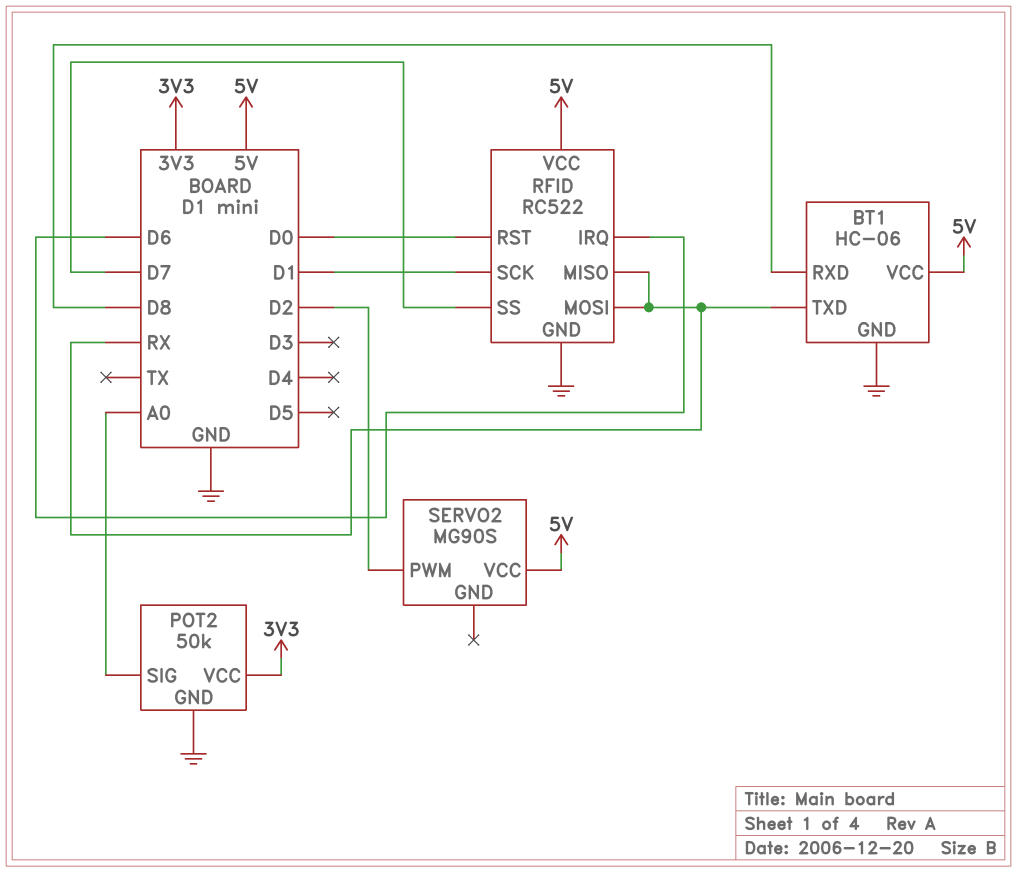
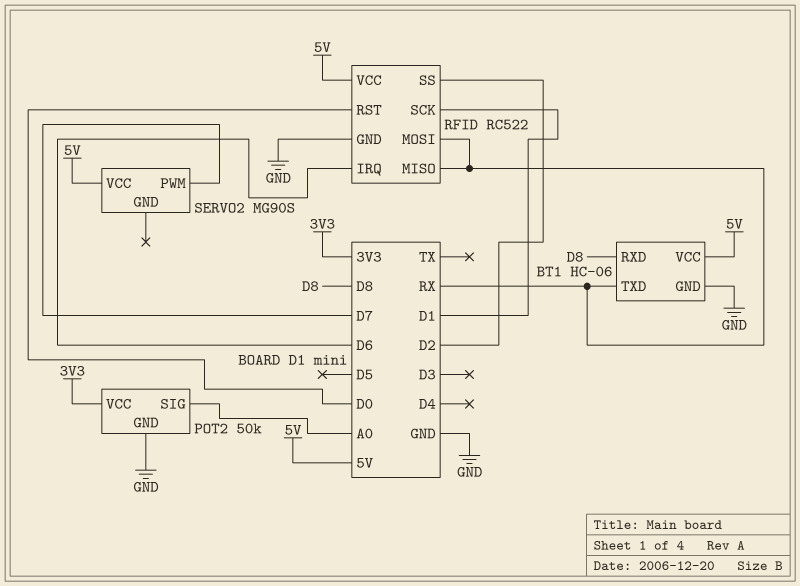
RFID pin SS: D7 -> D2
SERVO2 pin PWM: D2 -> D7

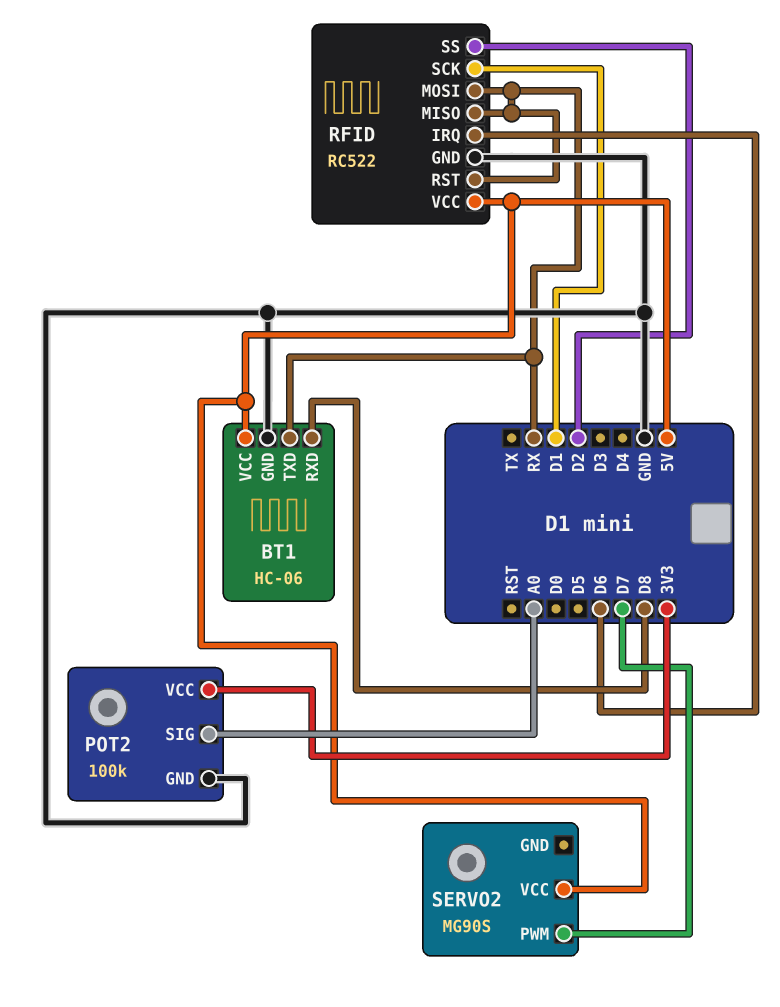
POT2: 50k -> 100k
RFID pin RST: D0 -> RX

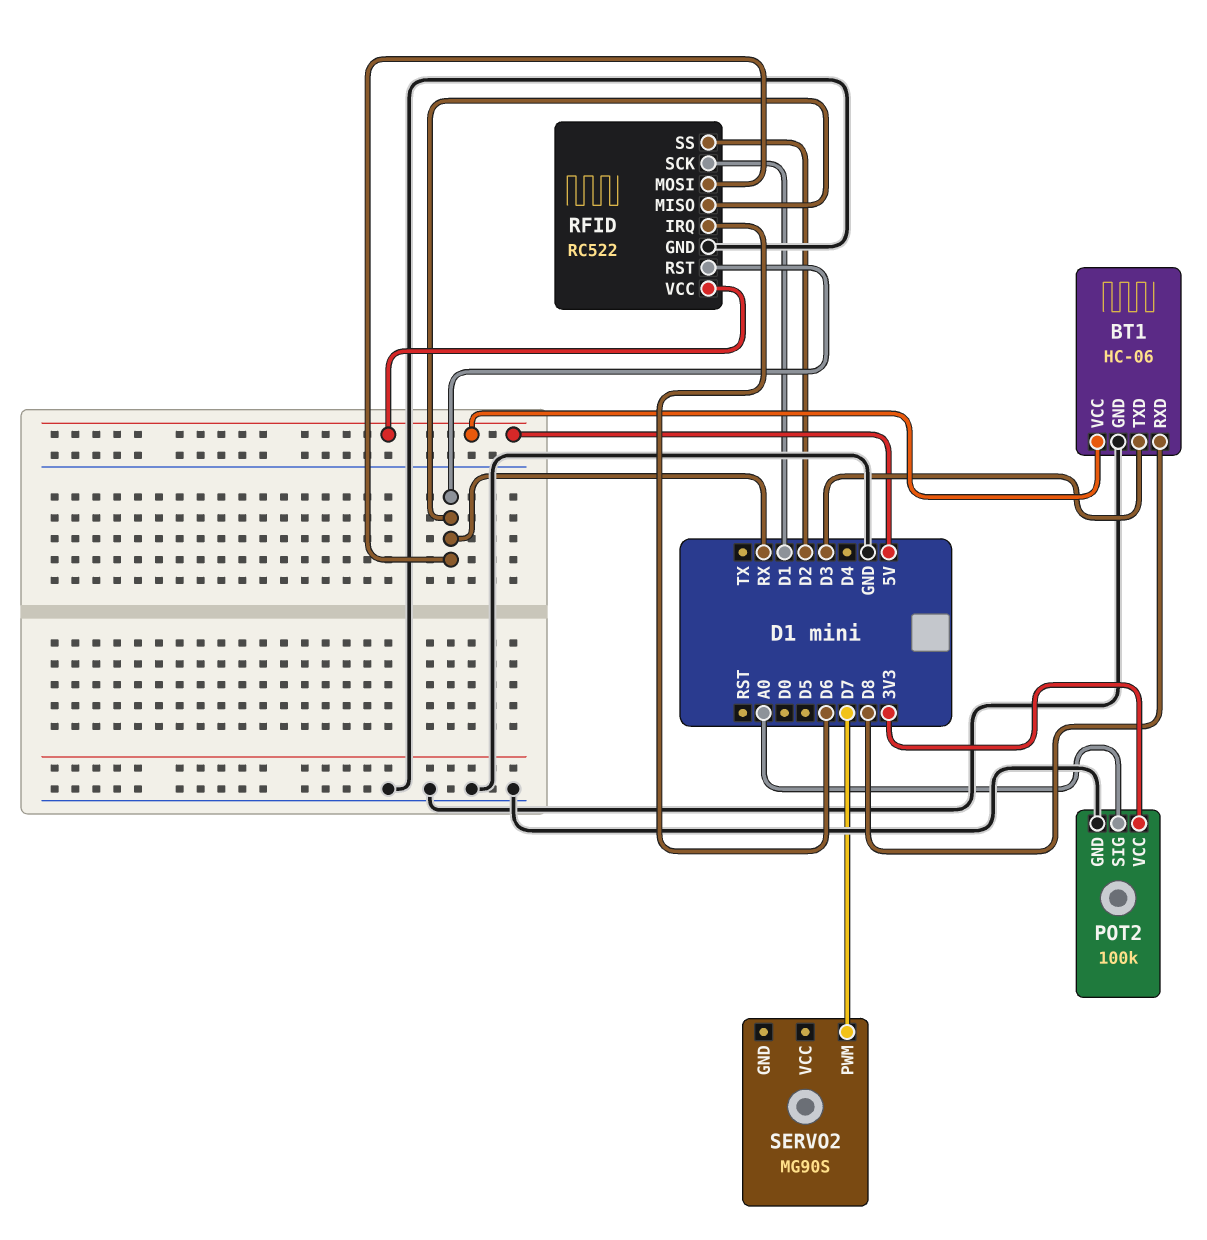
BT1 pin TXD: RX -> D3
SERVO2 pin VCC: 5V -> none

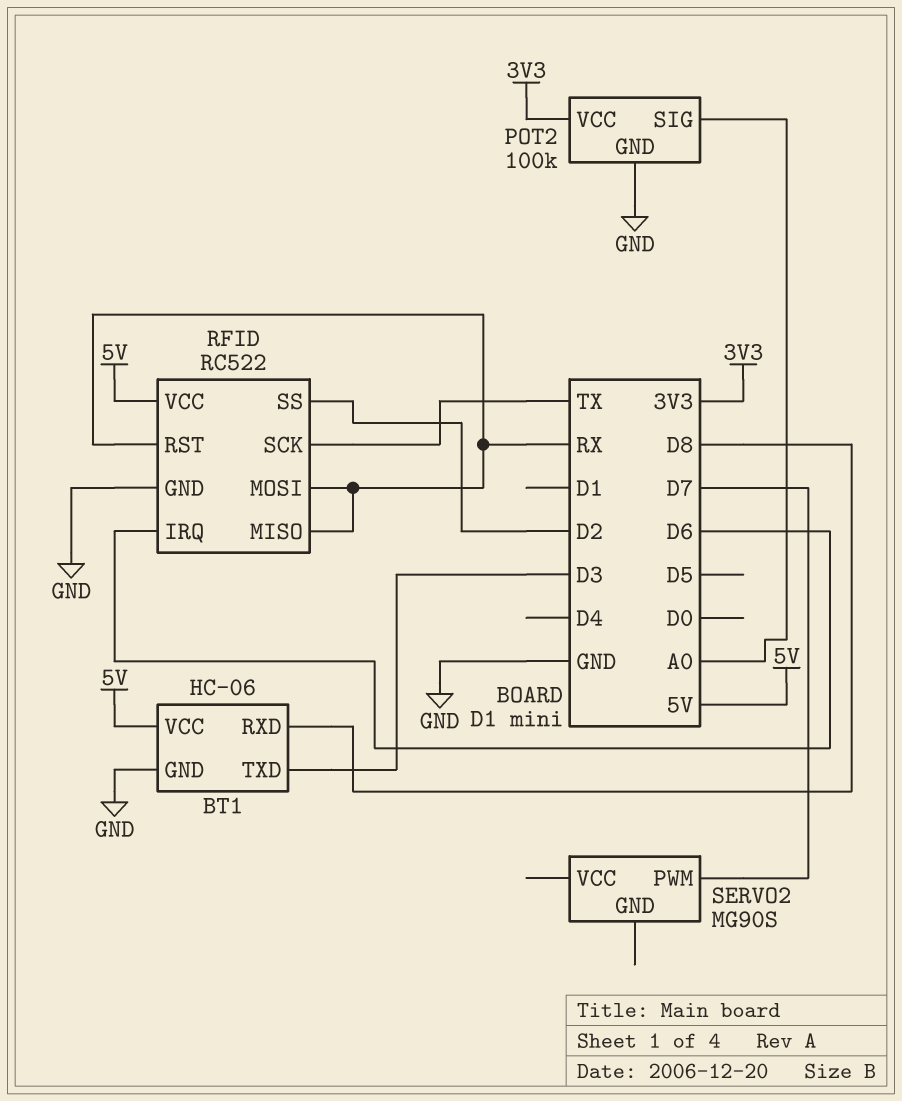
RFID pin SCK: D1 -> TX

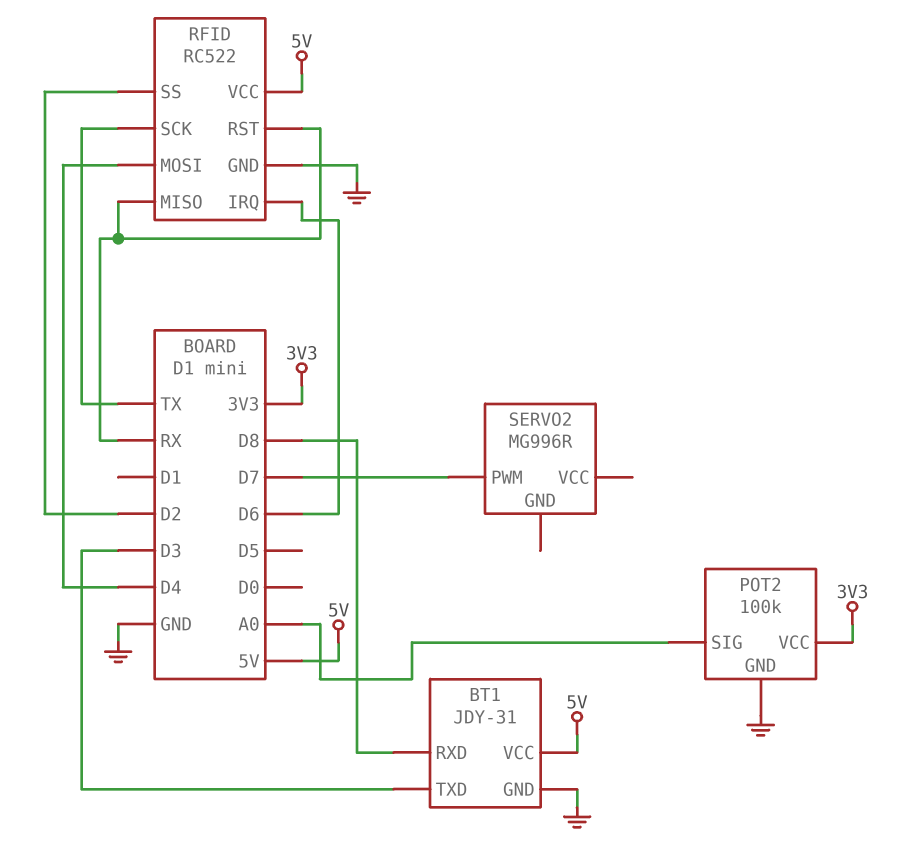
BT1: HC-06 -> JDY-31
RFID pin MOSI: RX -> D4
SERVO2: MG90S -> MG996R

